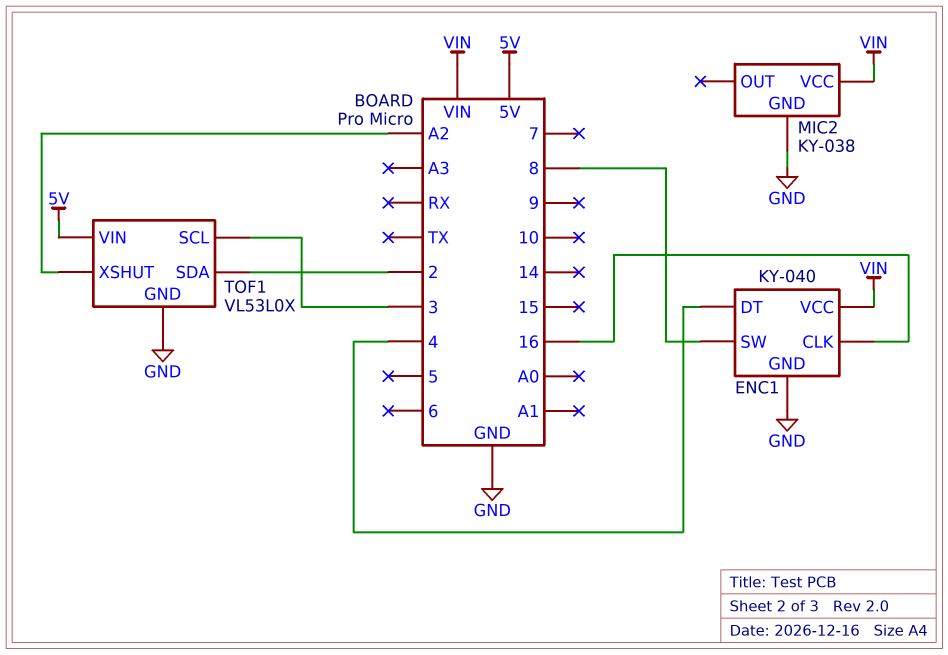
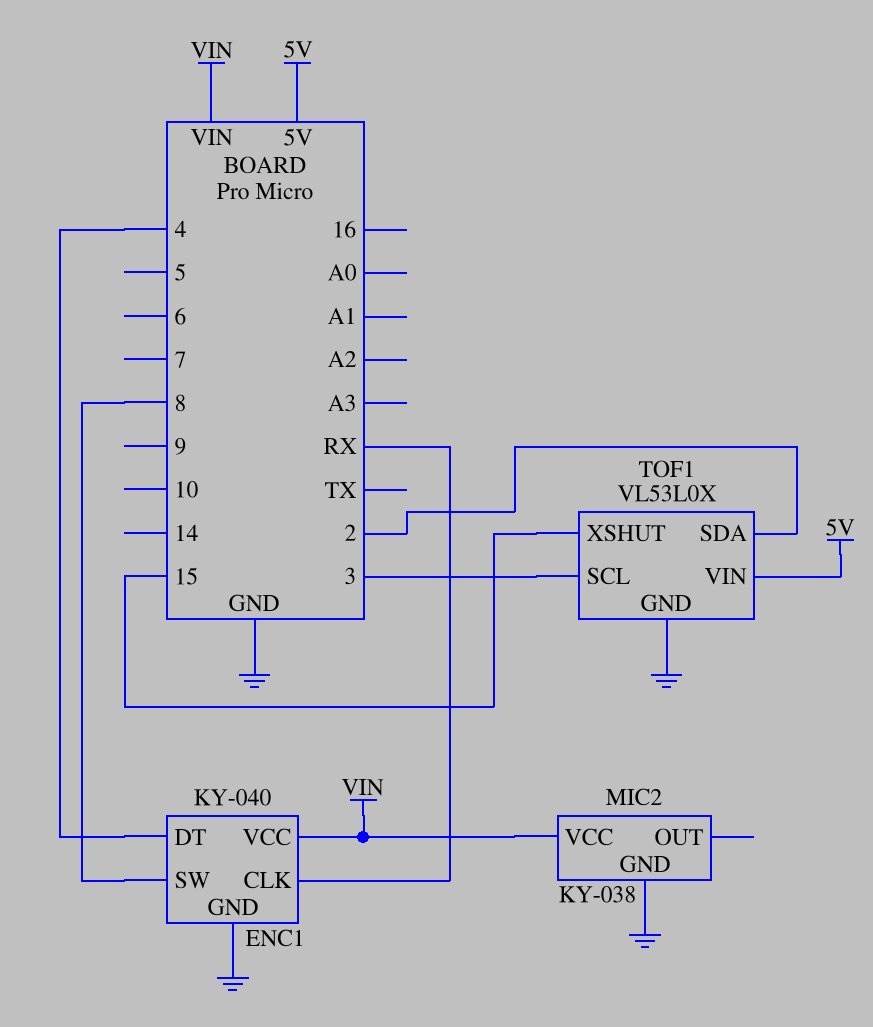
ENC1 pin CLK: 16 -> RX
TOF1 pin XSHUT: A2 -> 15

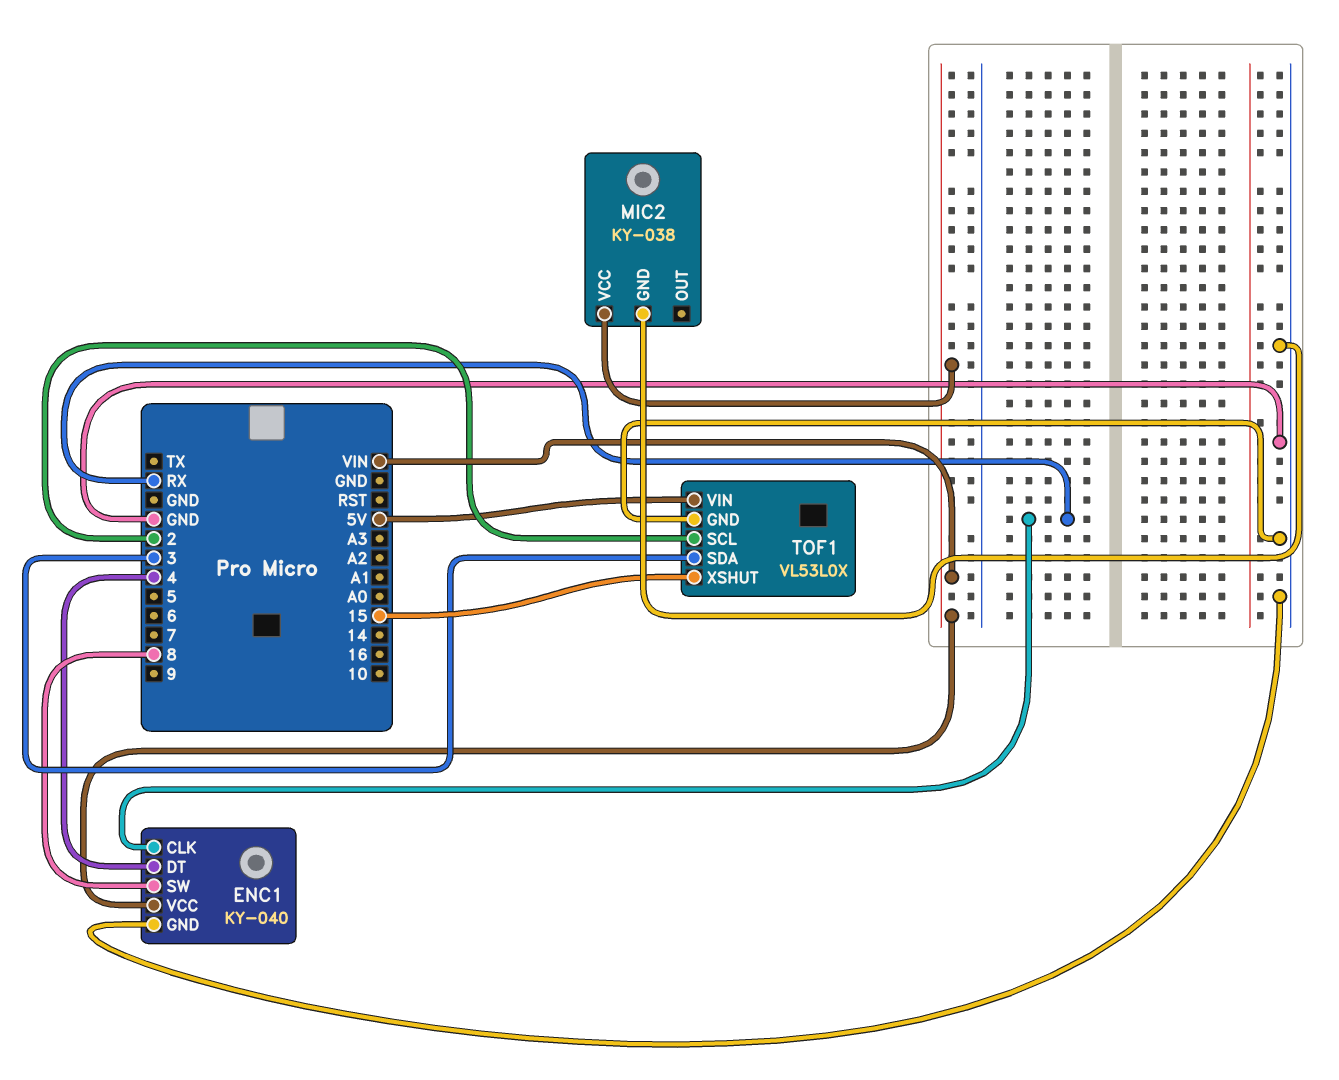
TOF1 pin SCL: 3 -> 2
TOF1 pin SDA: 2 -> 3

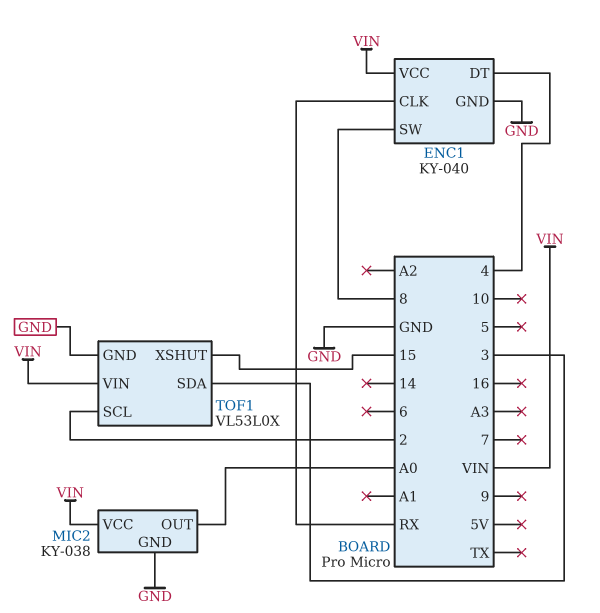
MIC2 pin OUT: none -> A0
TOF1 pin VIN: 5V -> VIN

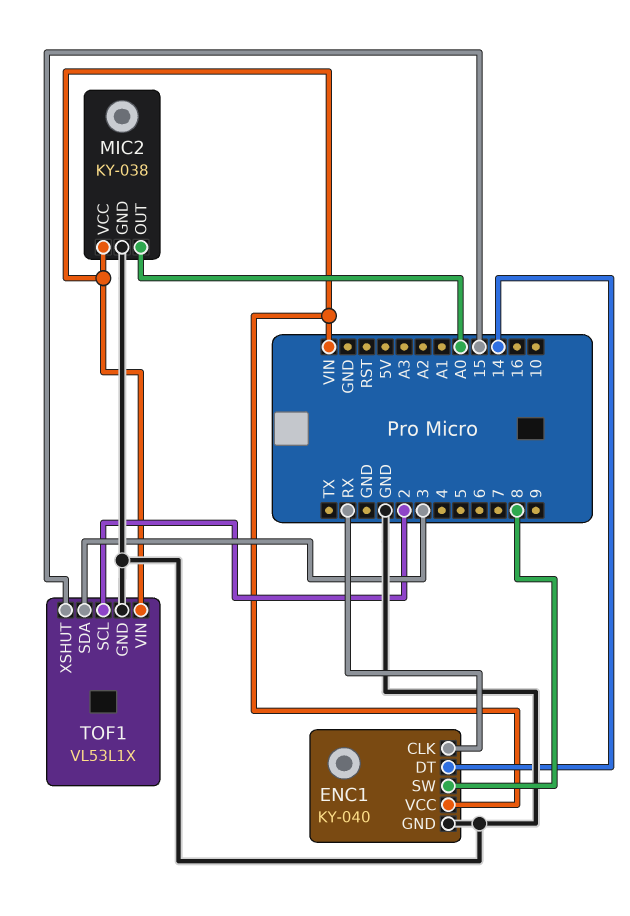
ENC1 pin DT: 4 -> 14
TOF1: VL53L0X -> VL53L1X

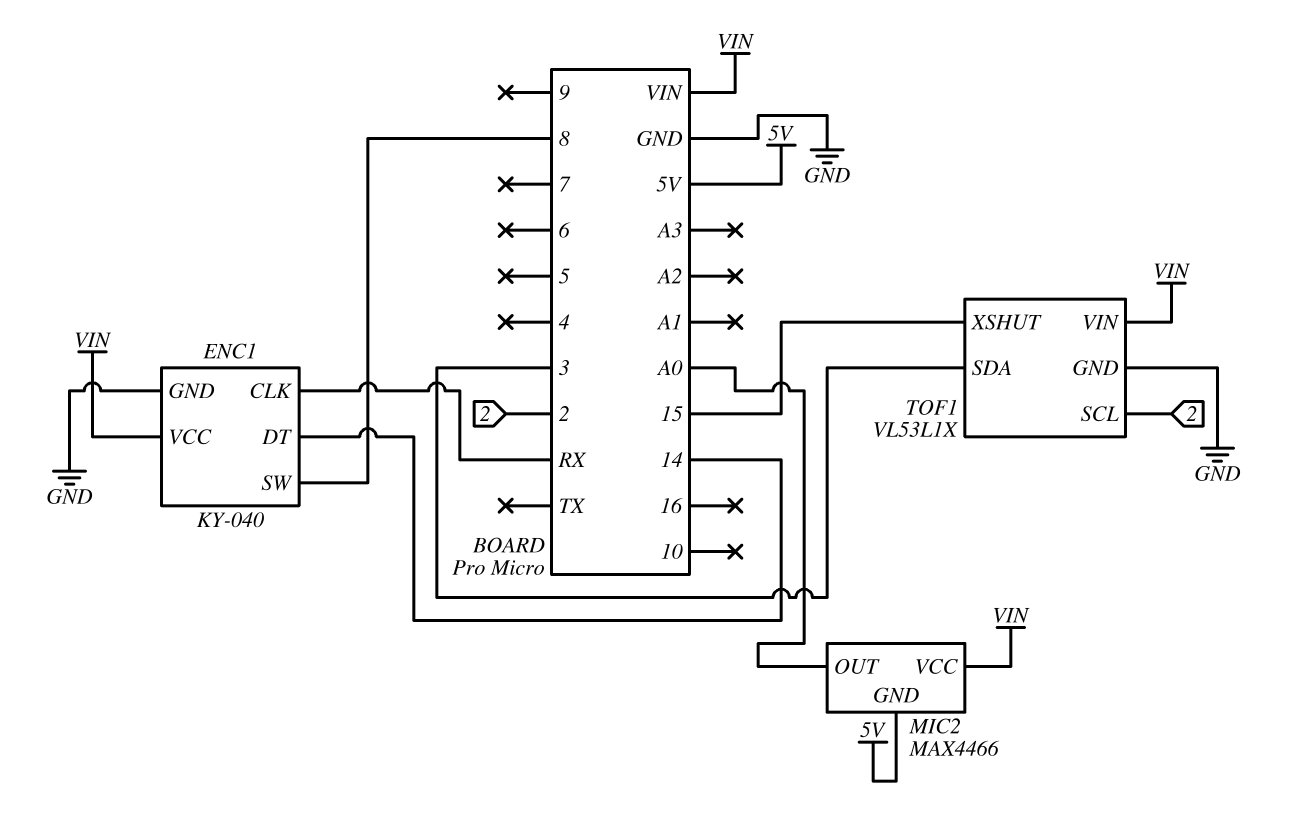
MIC2: KY-038 -> MAX4466
MIC2 pin GND: GND -> 5V

